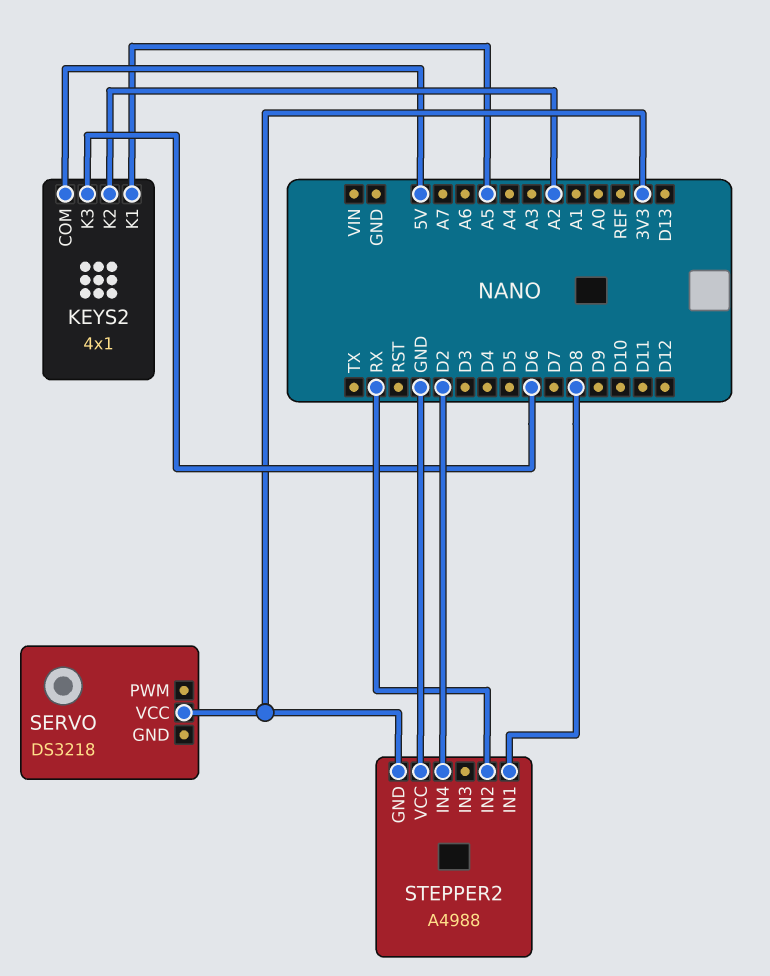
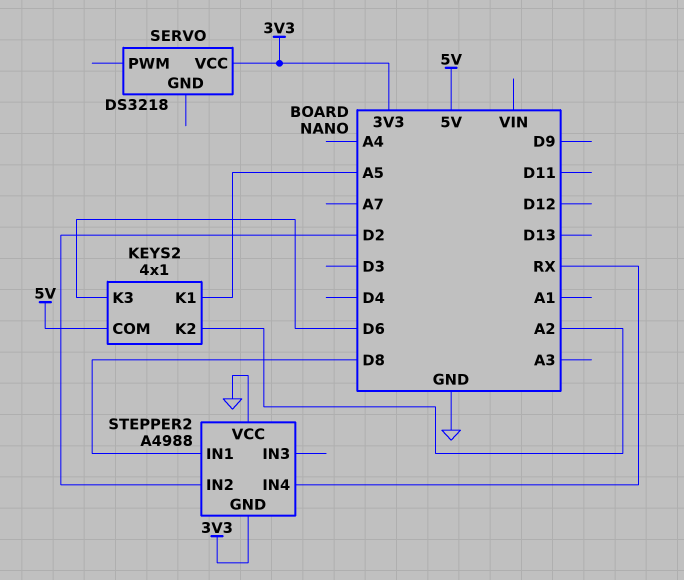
STEPPER2 pin IN2: RX -> D2
STEPPER2 pin IN4: D2 -> RX

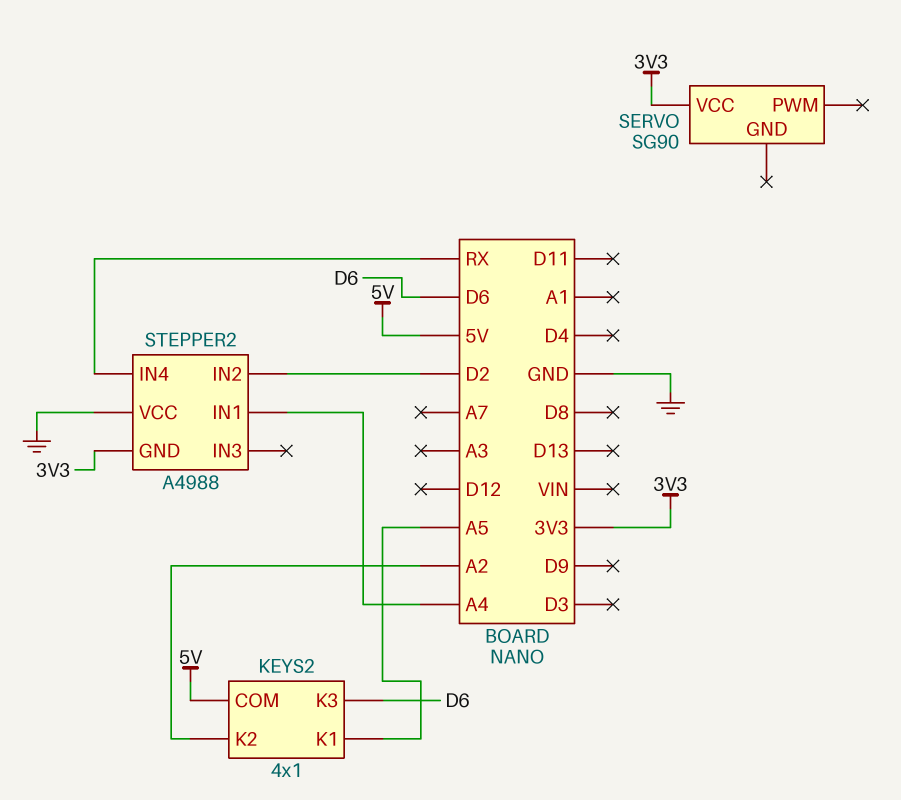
SERVO: DS3218 -> SG90
STEPPER2 pin IN1: D8 -> A4

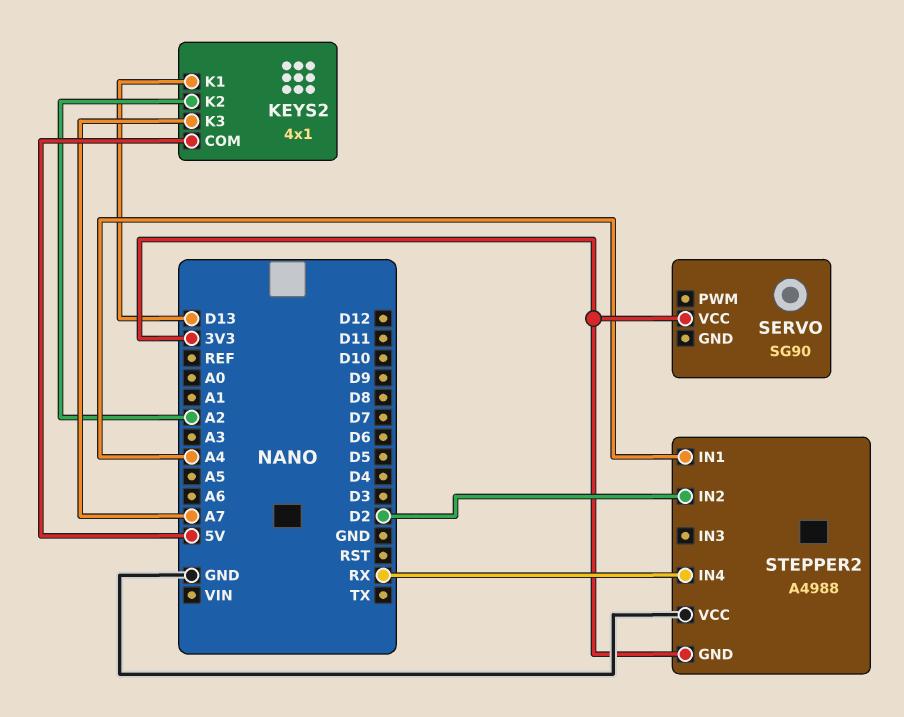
KEYS2 pin K1: A5 -> D13
KEYS2 pin K3: D6 -> A7

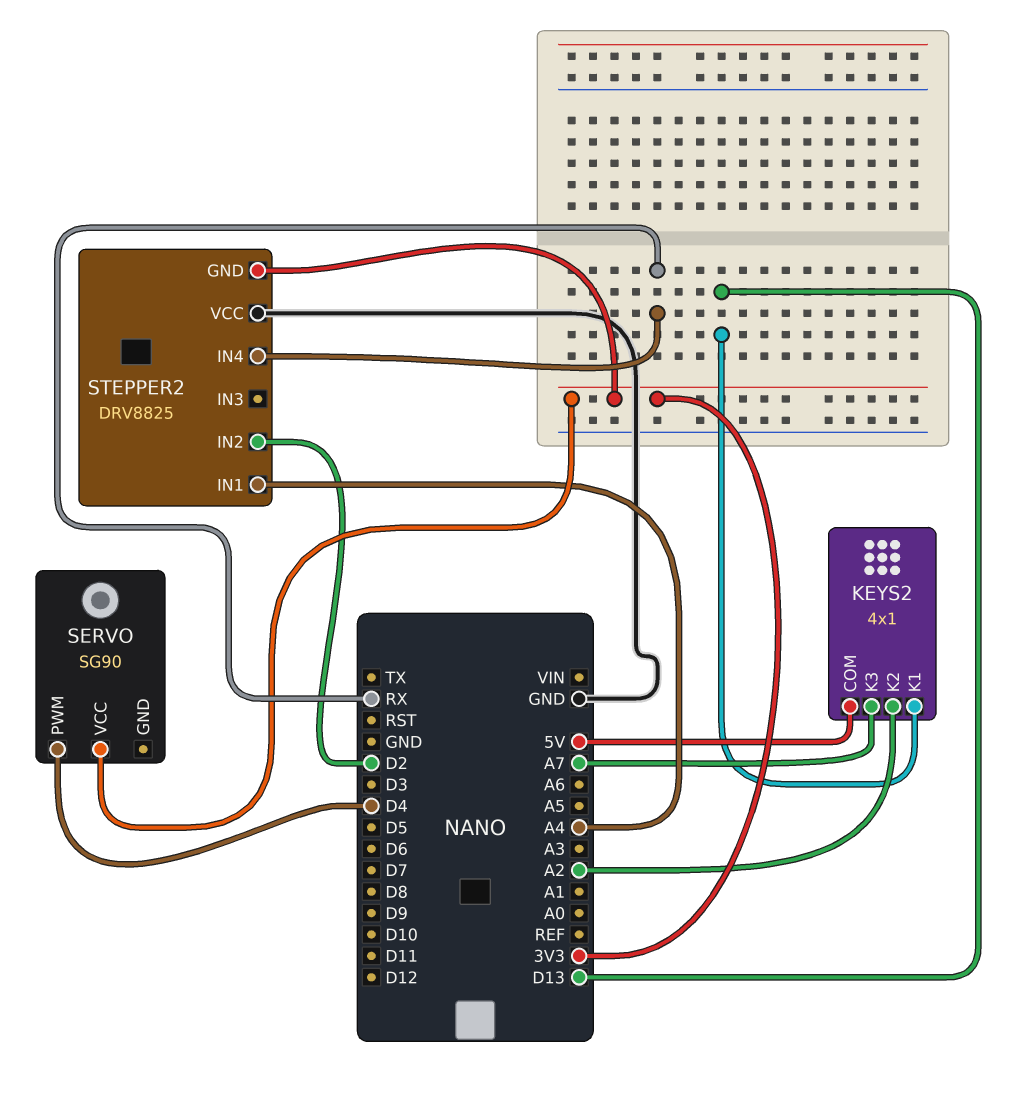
SERVO pin PWM: none -> D4
STEPPER2: A4988 -> DRV8825

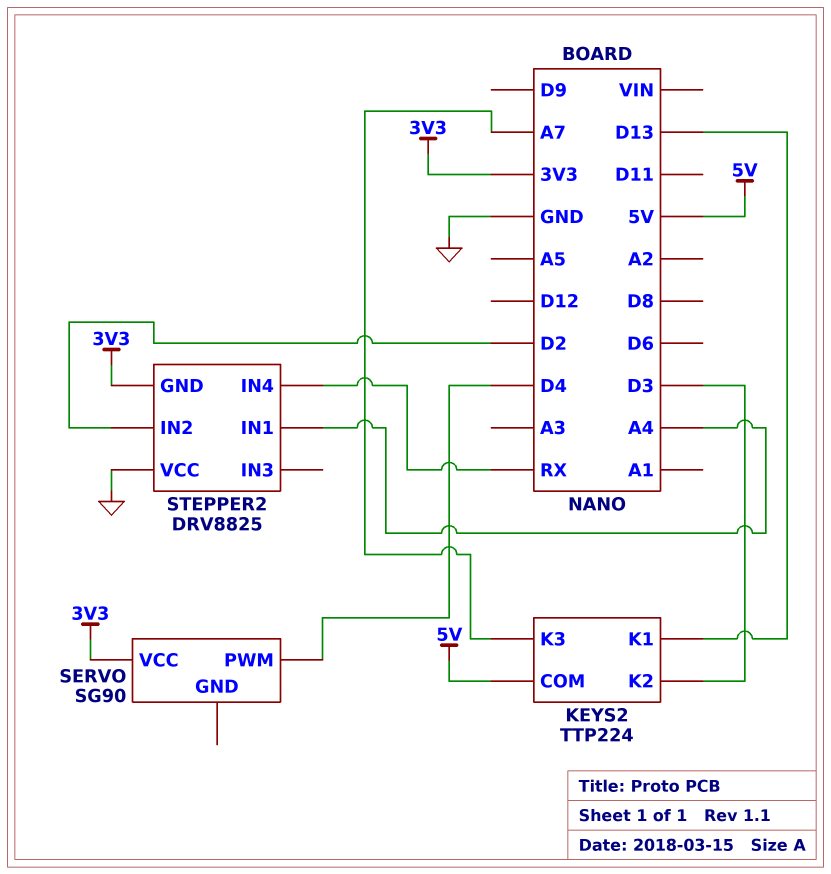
KEYS2: 4x1 -> TTP224
KEYS2 pin K2: A2 -> D3

